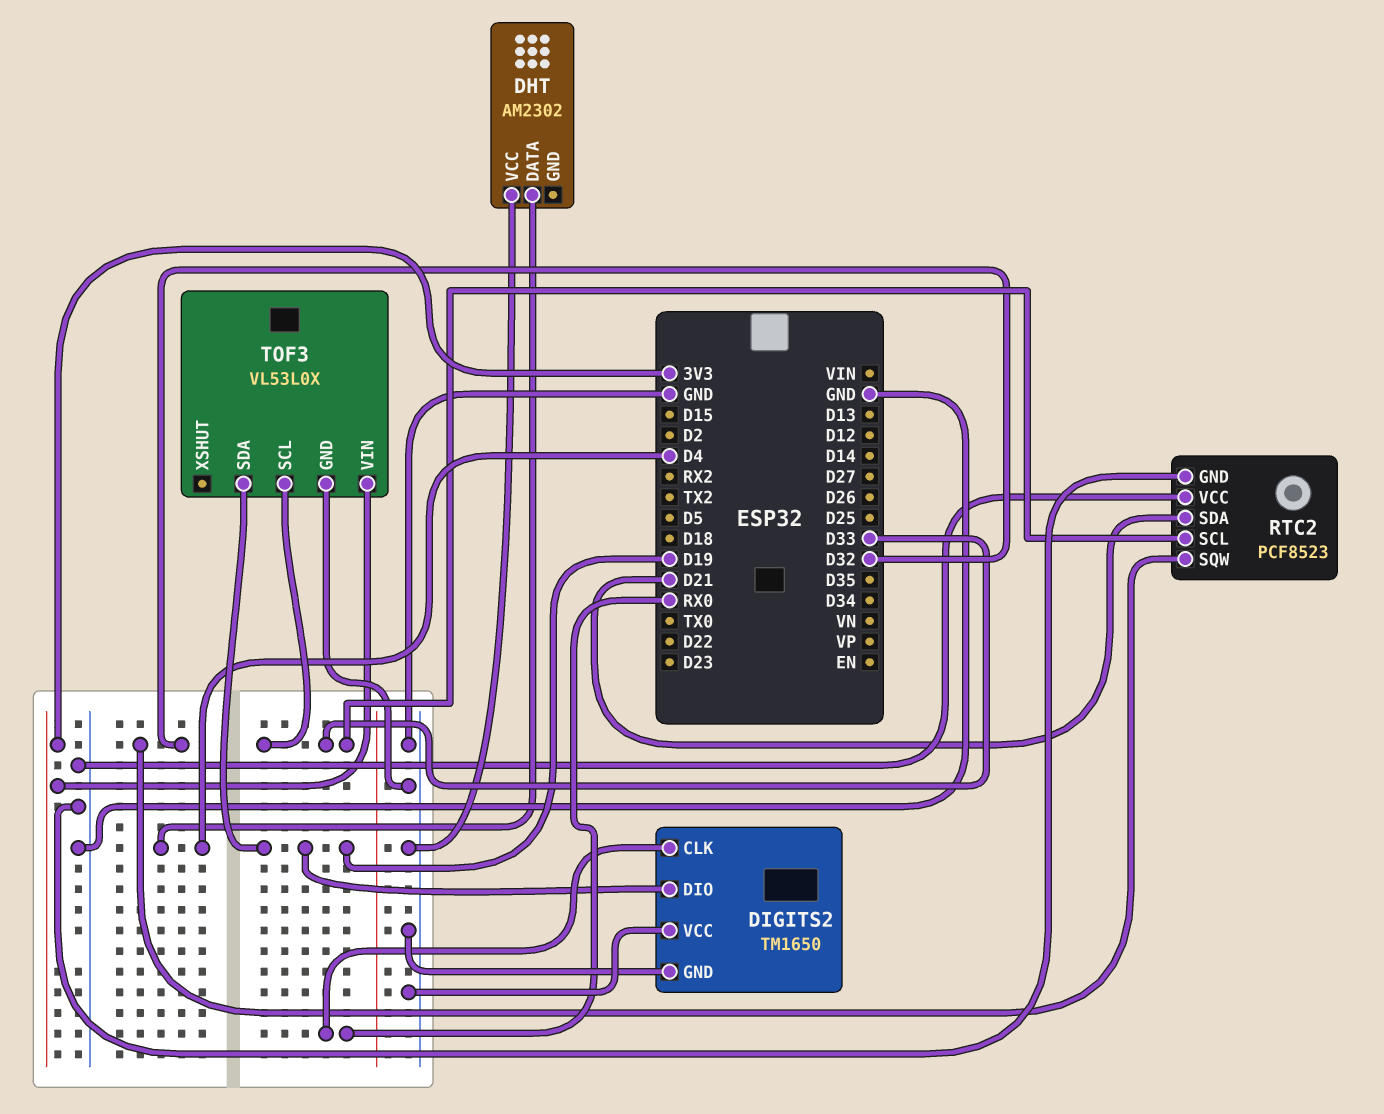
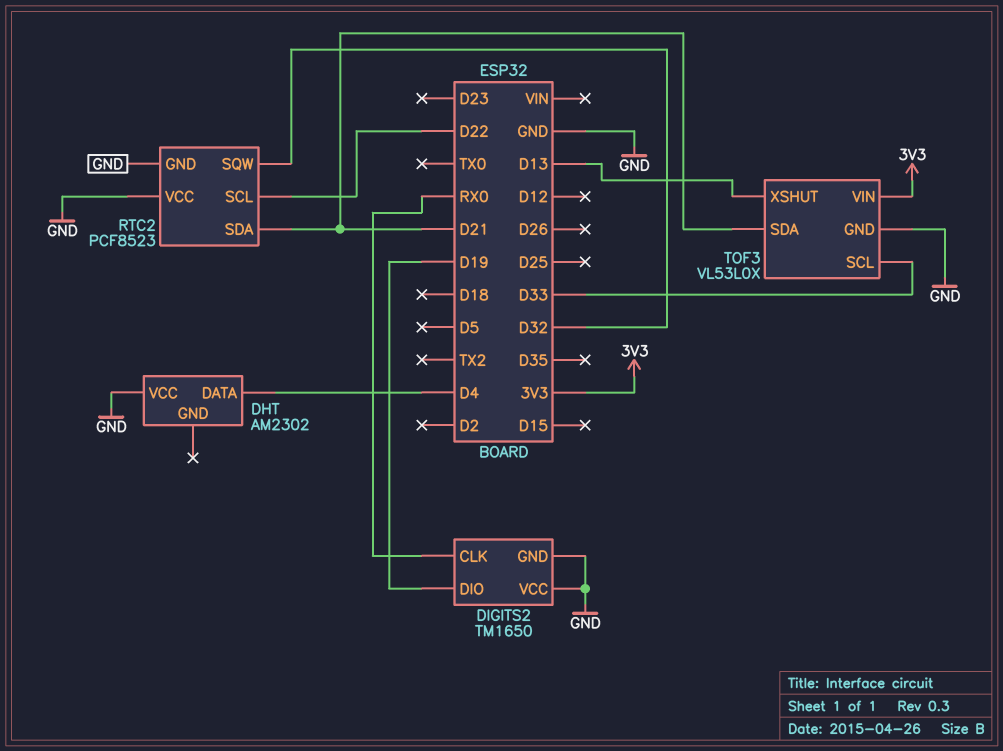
RTC2 pin SCL: D33 -> D22
TOF3 pin SDA: D19 -> D21
TOF3 pin XSHUT: none -> D13

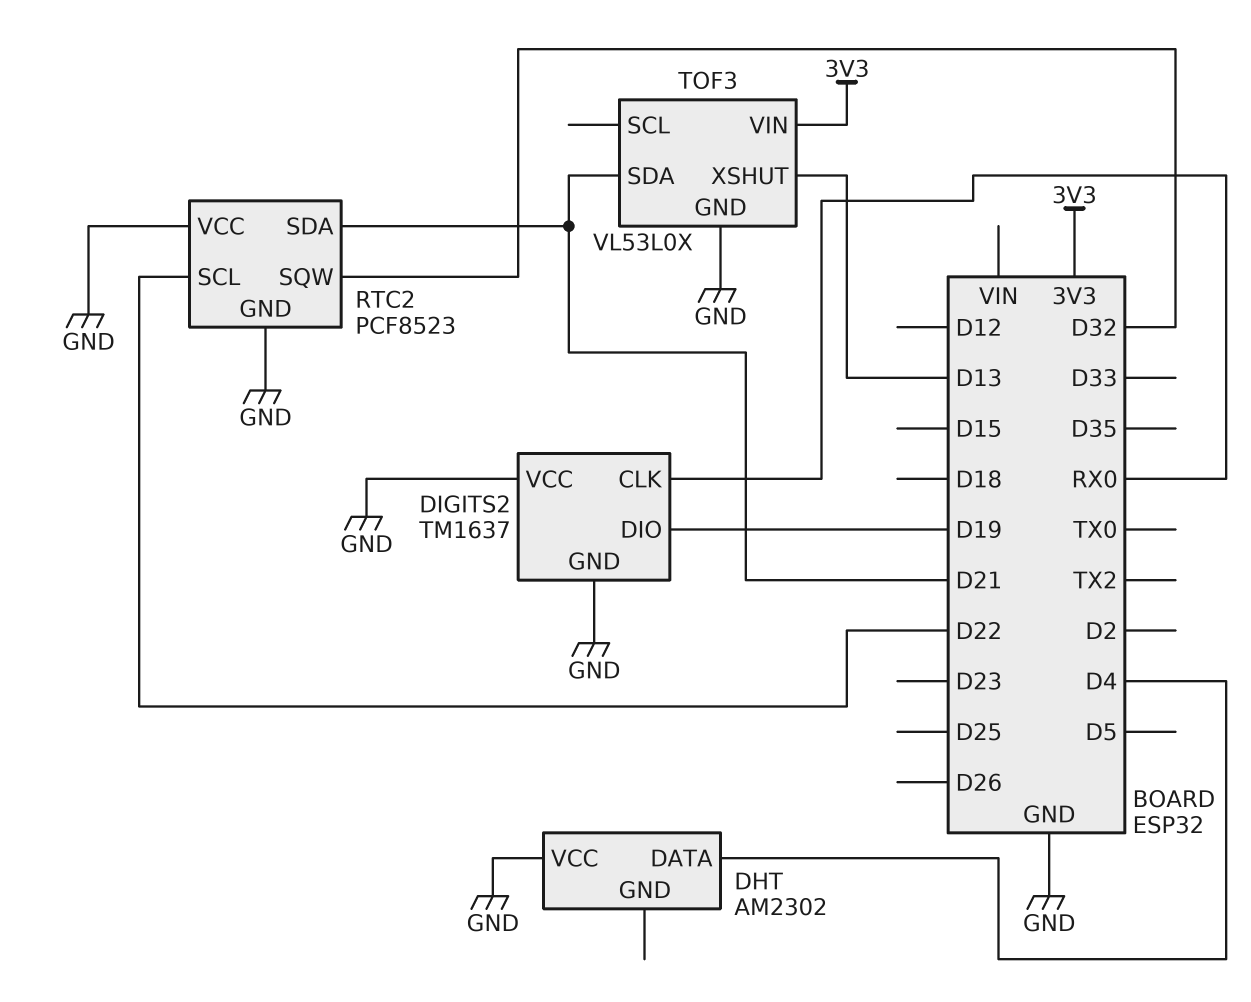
DIGITS2: TM1650 -> TM1637
TOF3 pin SCL: D33 -> none

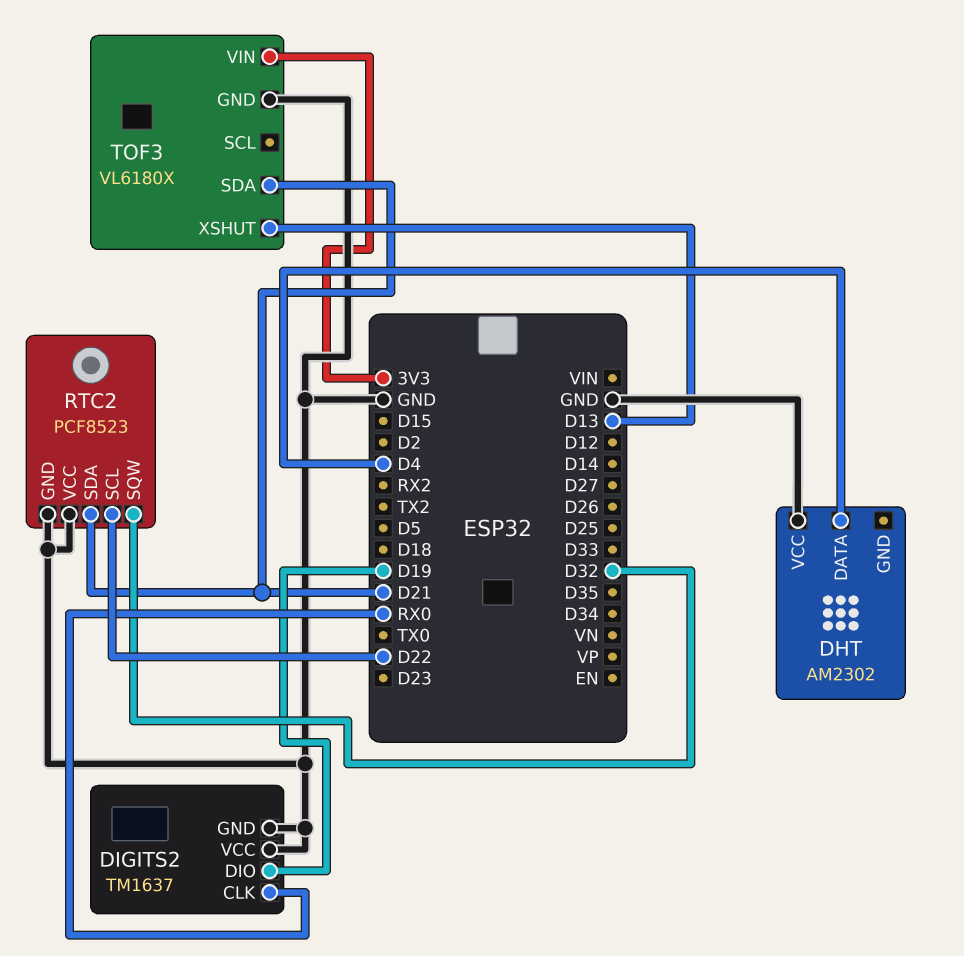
TOF3: VL53L0X -> VL6180X

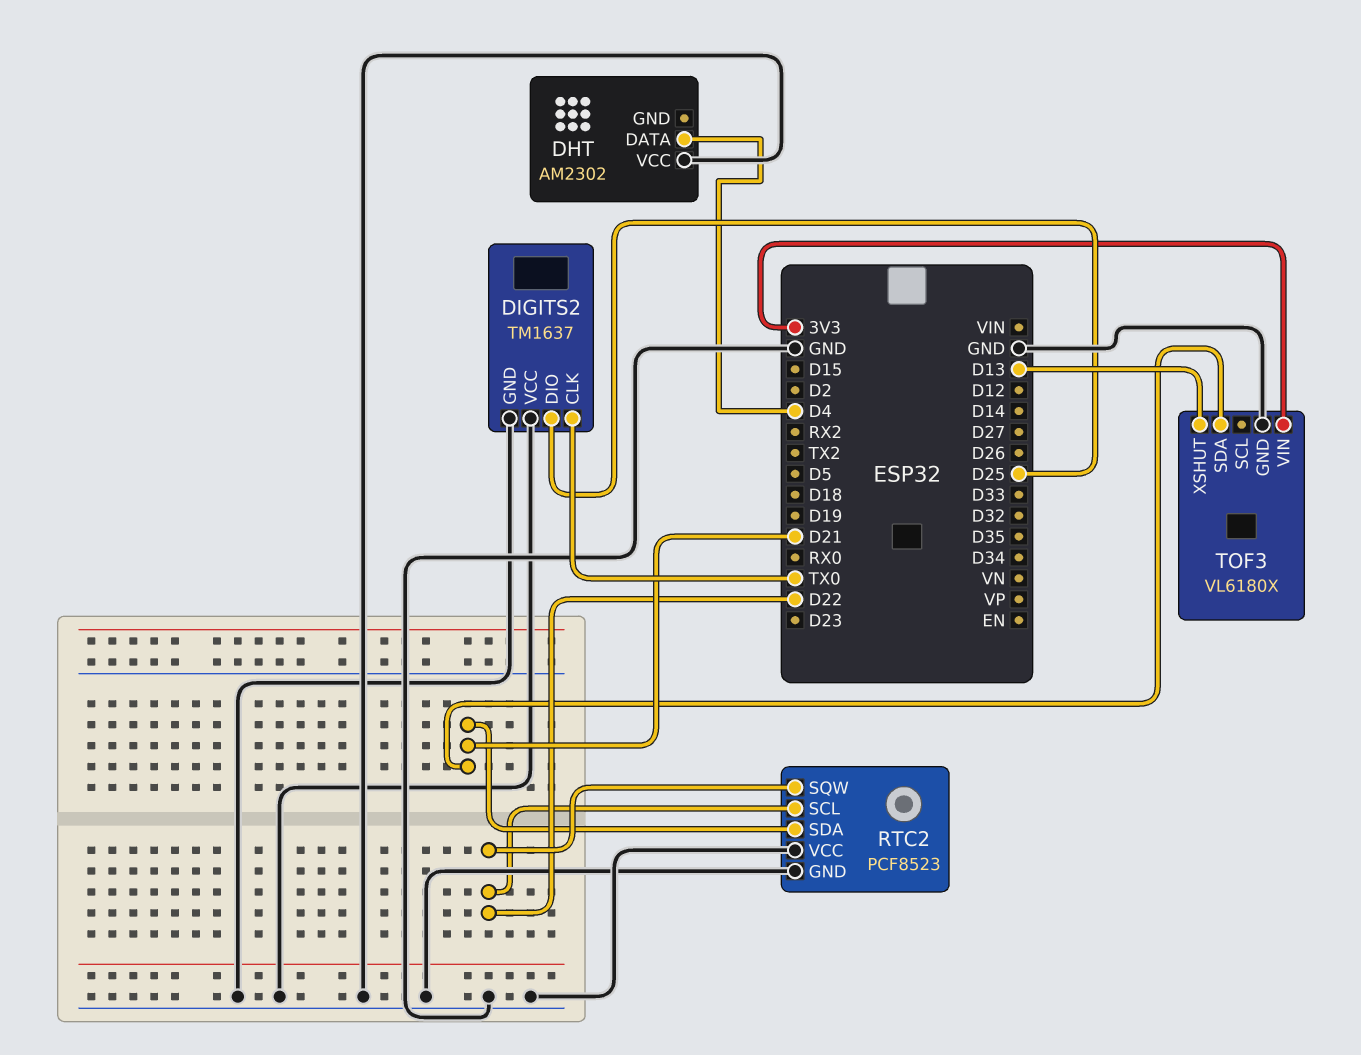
DIGITS2 pin CLK: RX0 -> TX0
DIGITS2 pin DIO: D19 -> D25
RTC2 pin SQW: D32 -> D22

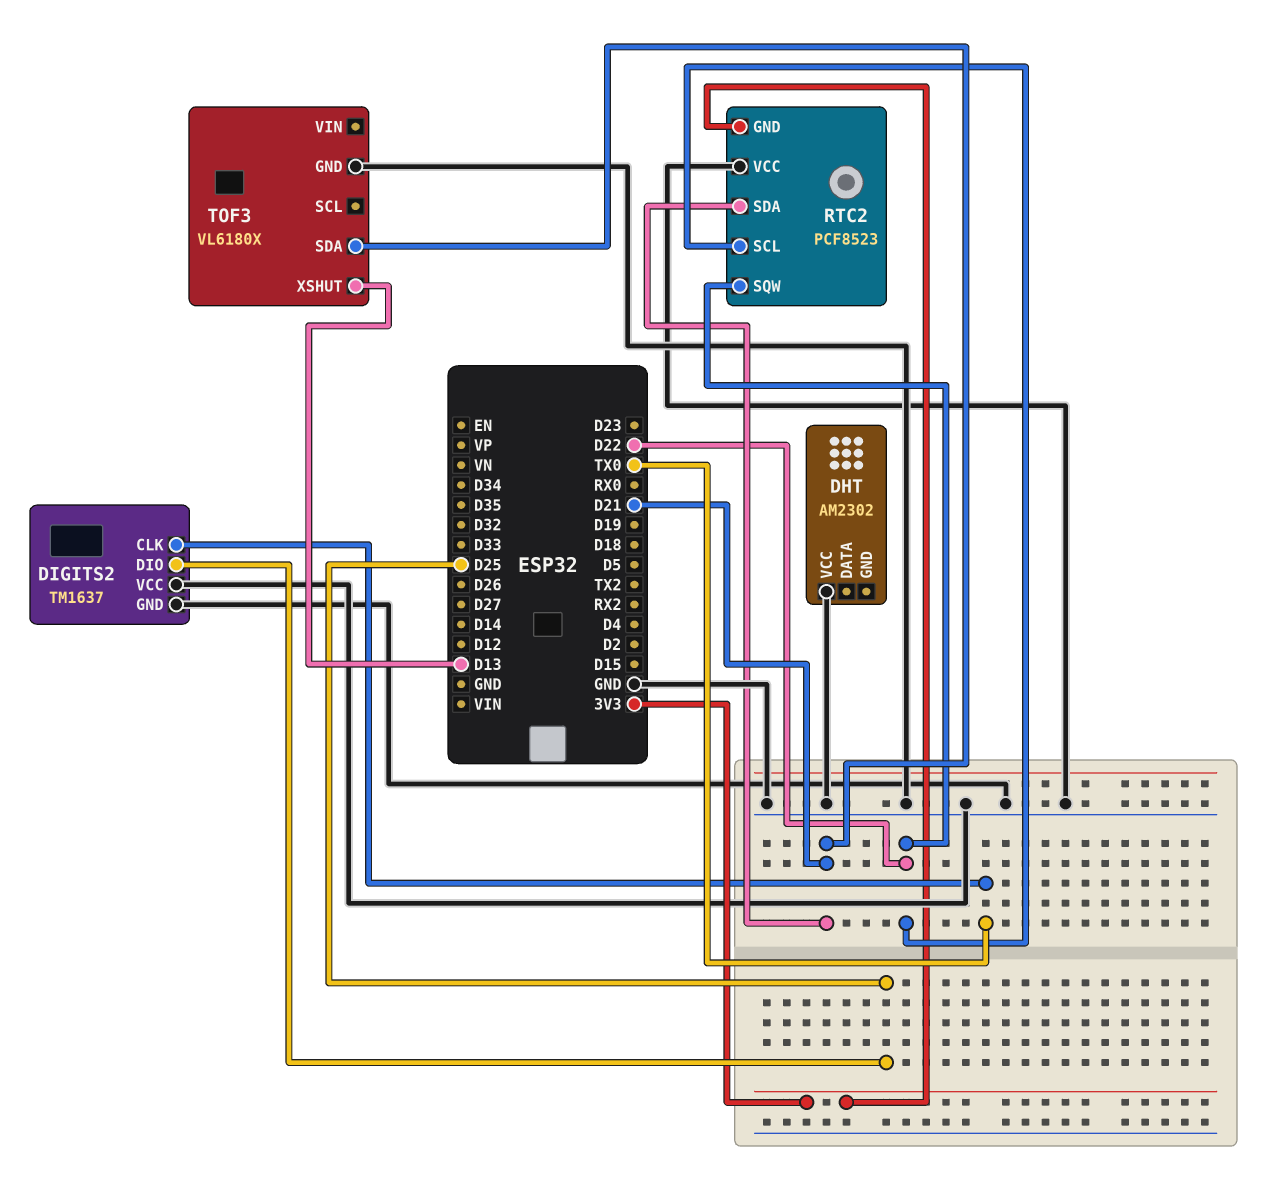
DHT pin DATA: D4 -> none
RTC2 pin GND: GND -> 3V3
TOF3 pin VIN: 3V3 -> none

